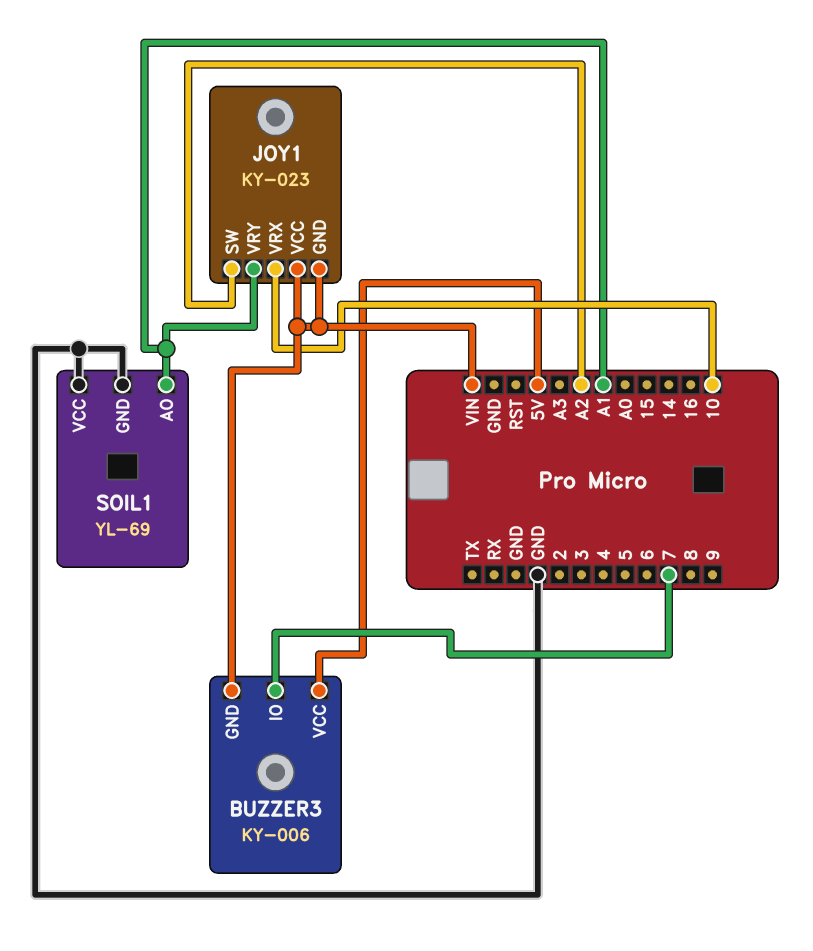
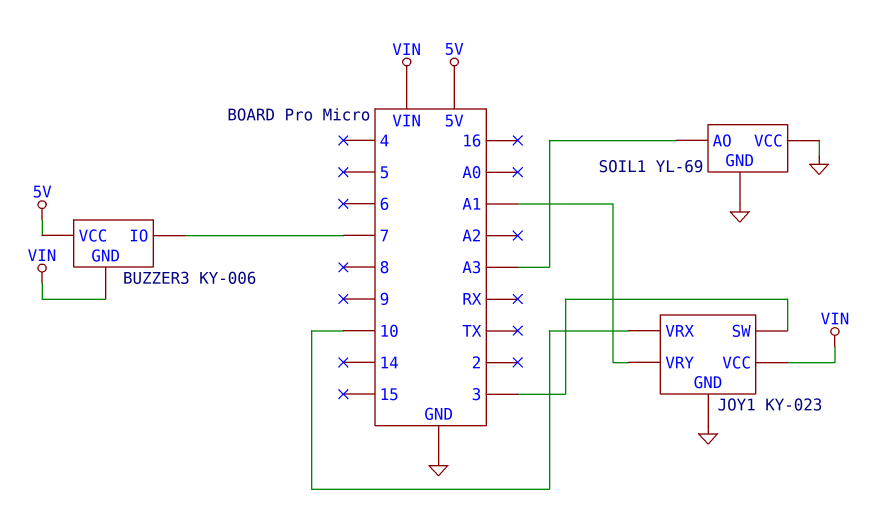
JOY1 pin GND: VIN -> GND
JOY1 pin SW: A2 -> 3
SOIL1 pin AO: A1 -> A3

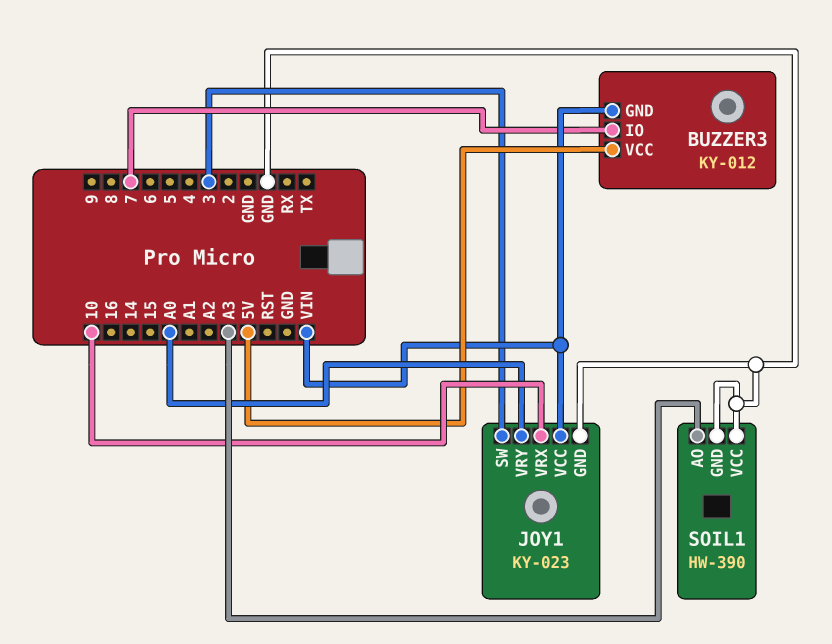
BUZZER3: KY-006 -> KY-012
JOY1 pin VRY: A1 -> A0
SOIL1: YL-69 -> HW-390

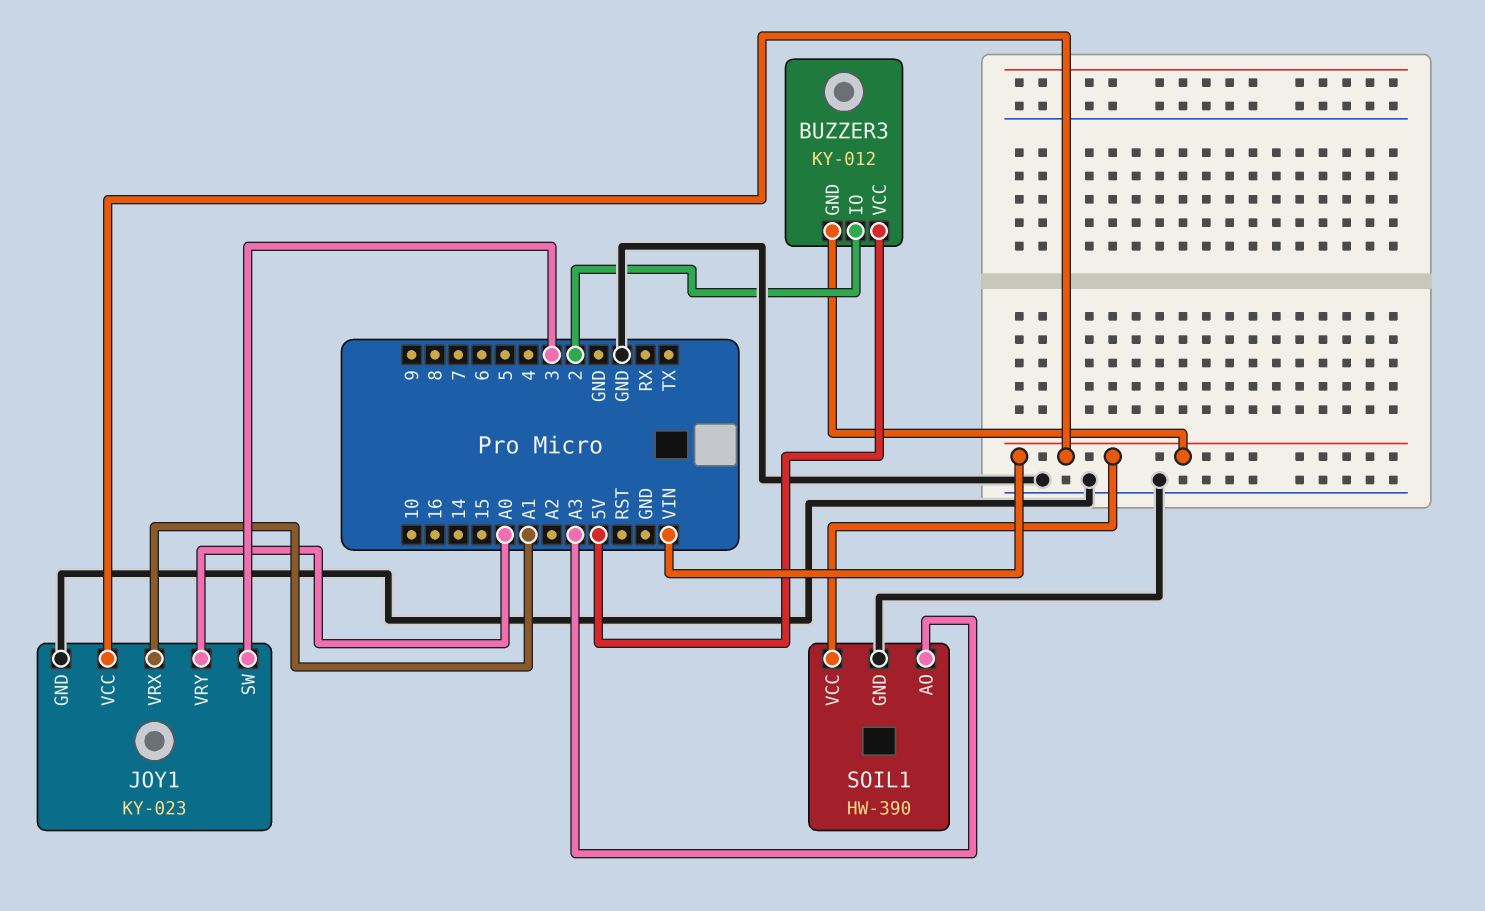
BUZZER3 pin IO: 7 -> 2
JOY1 pin VRX: 10 -> A1
SOIL1 pin VCC: GND -> VIN

